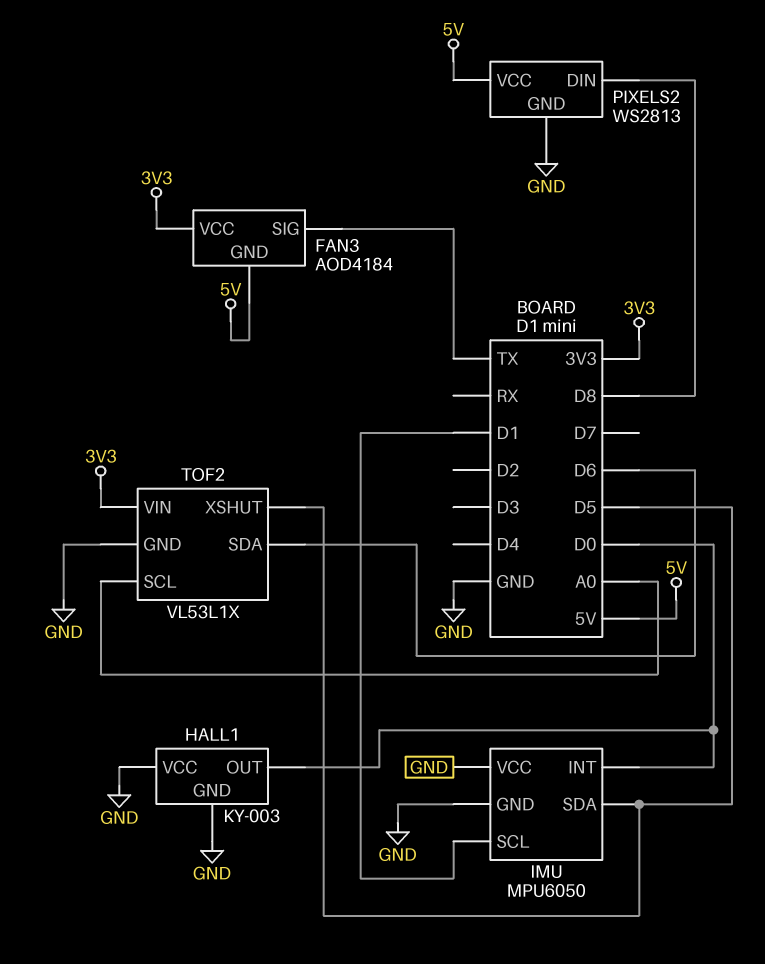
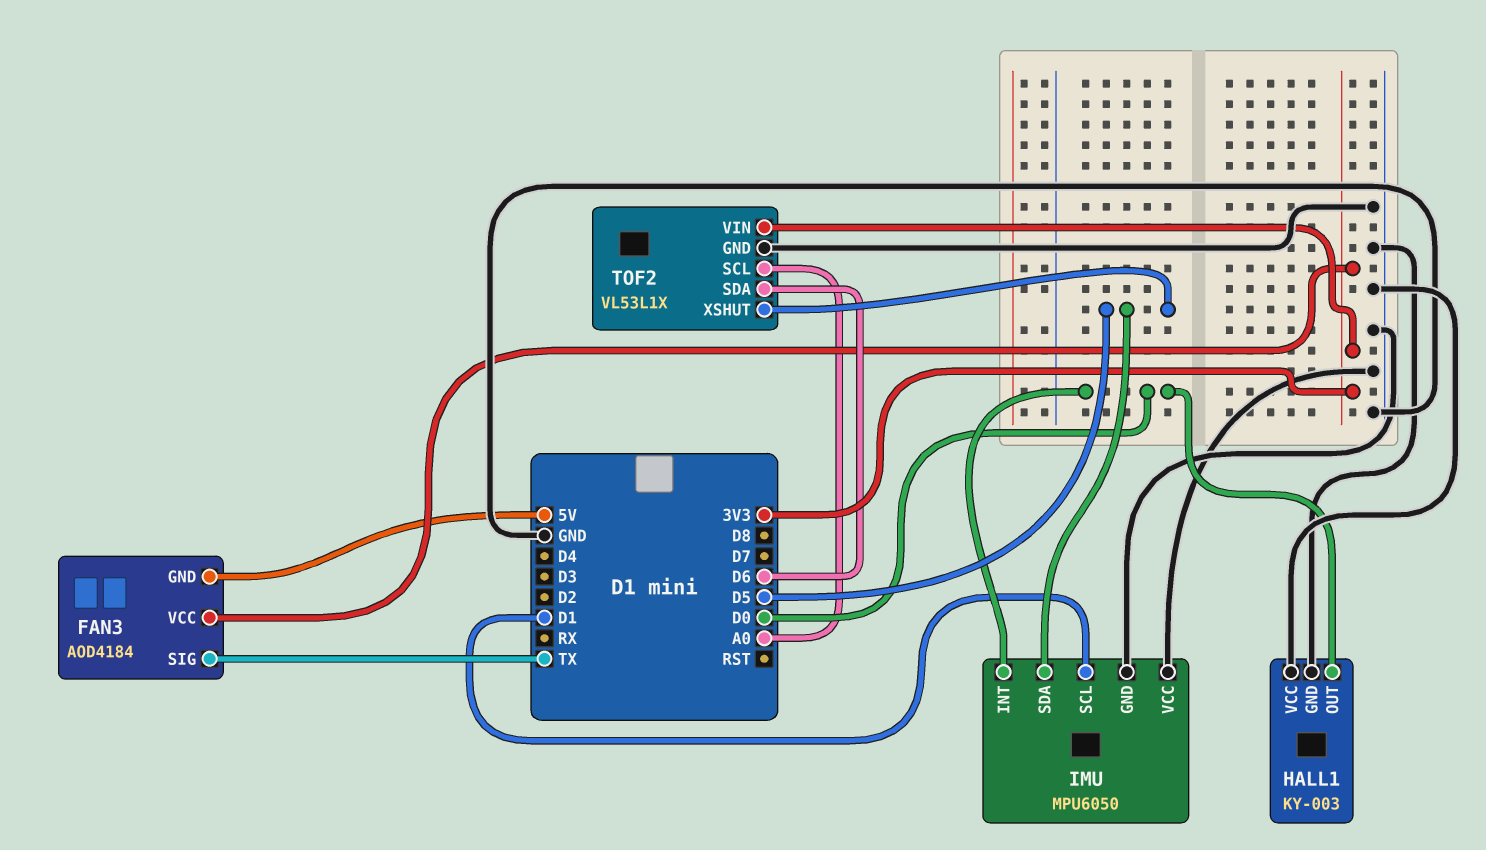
PIXELS2: WS2813 -> none
PIXELS2 pin DIN: D8 -> none
PIXELS2 pin GND: GND -> none
PIXELS2 pin VCC: 5V -> none

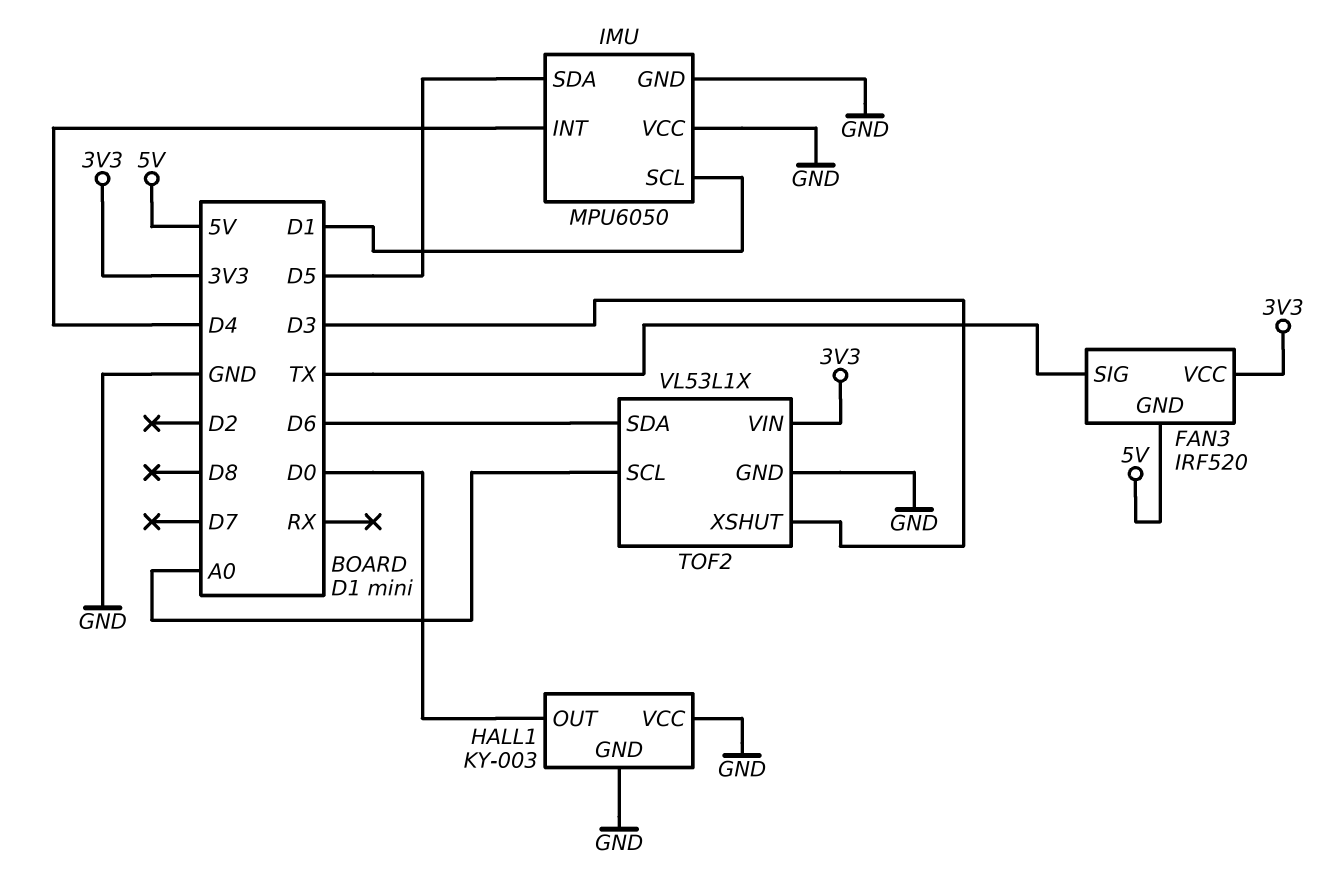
FAN3: AOD4184 -> IRF520
IMU pin INT: D0 -> D4
TOF2 pin XSHUT: D5 -> D3

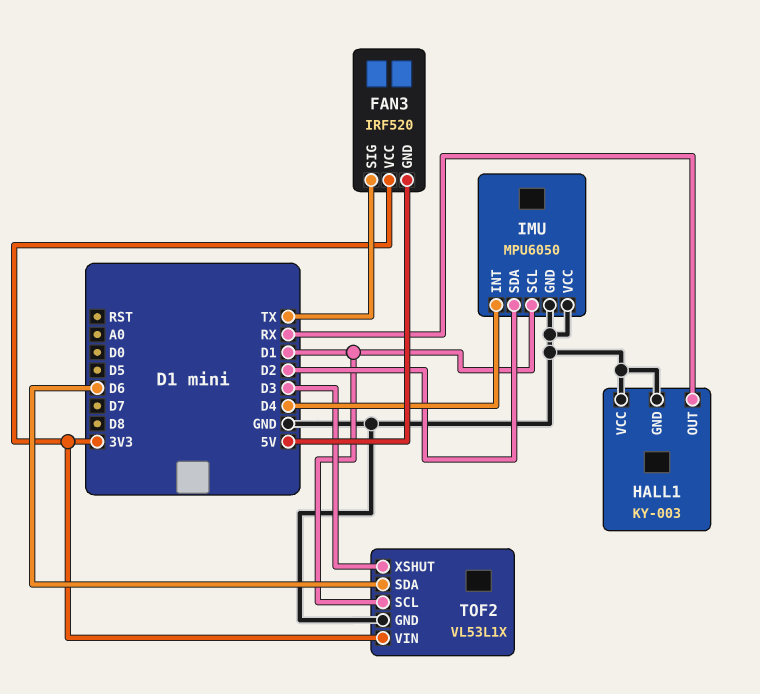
HALL1 pin OUT: D0 -> RX
IMU pin SDA: D5 -> D2
TOF2 pin SCL: A0 -> D1

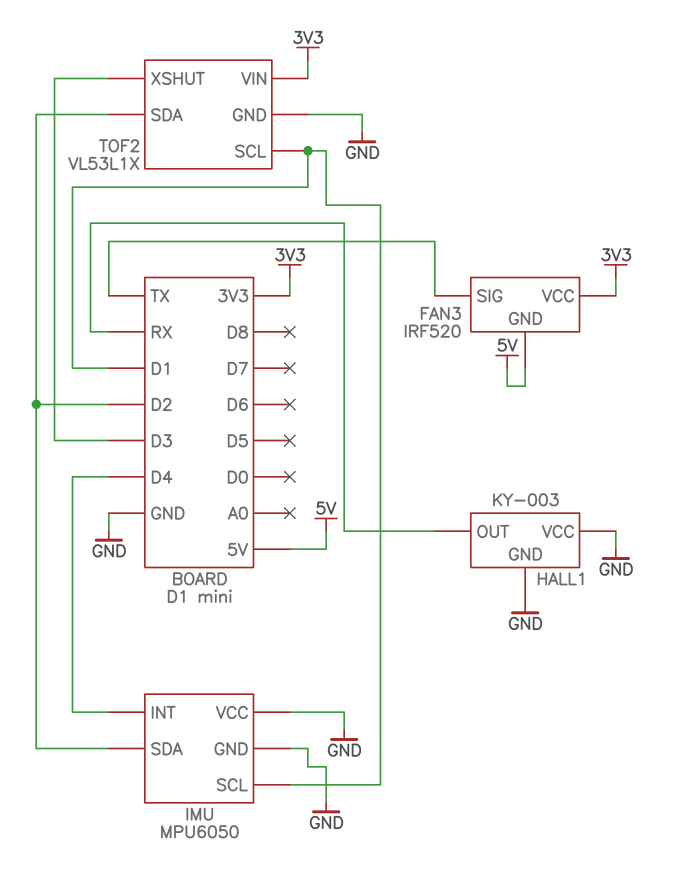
TOF2 pin SDA: D6 -> D2

